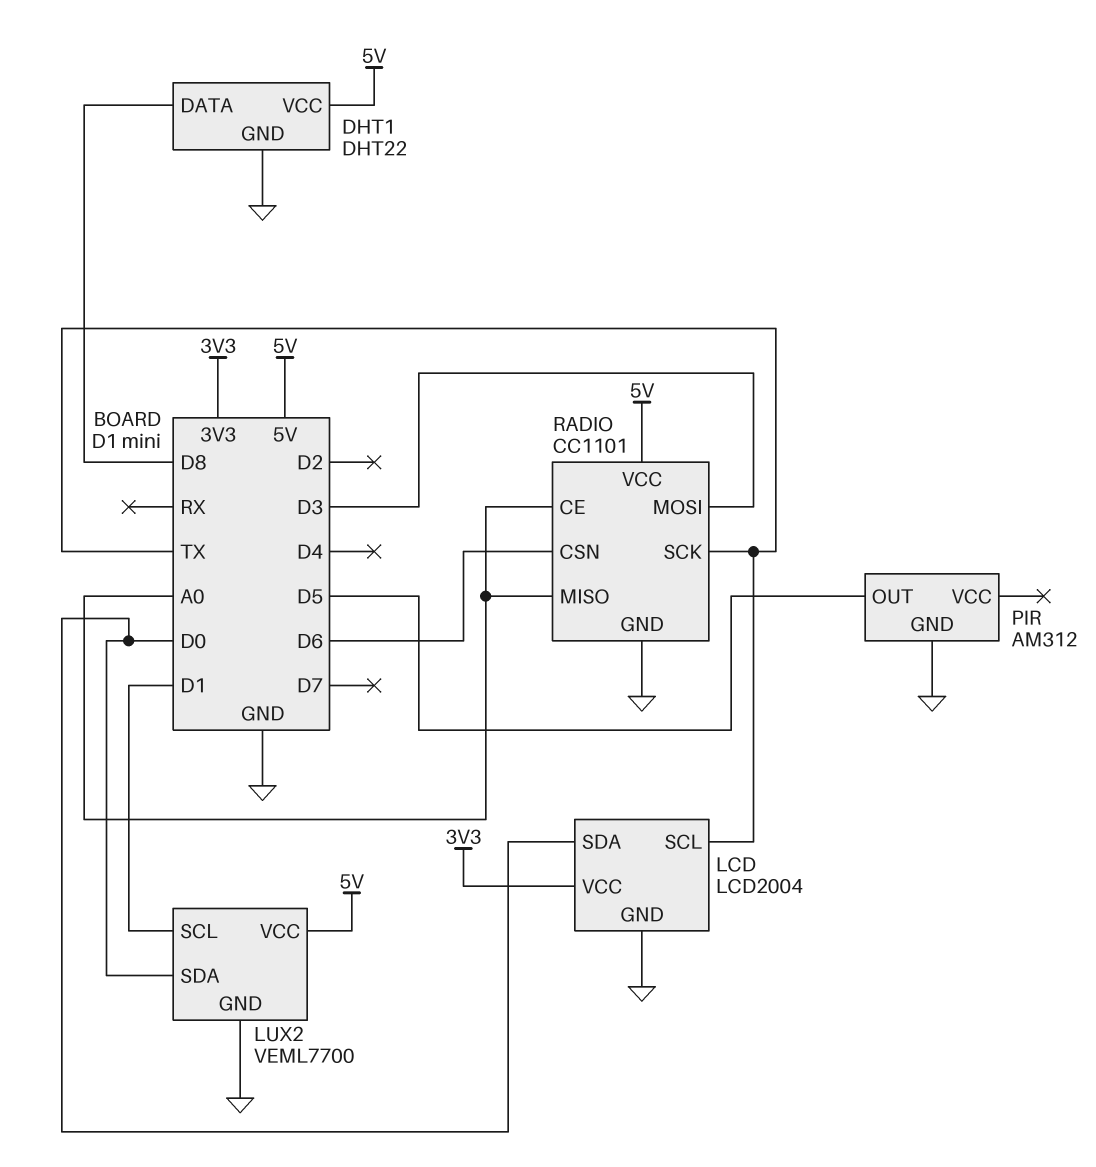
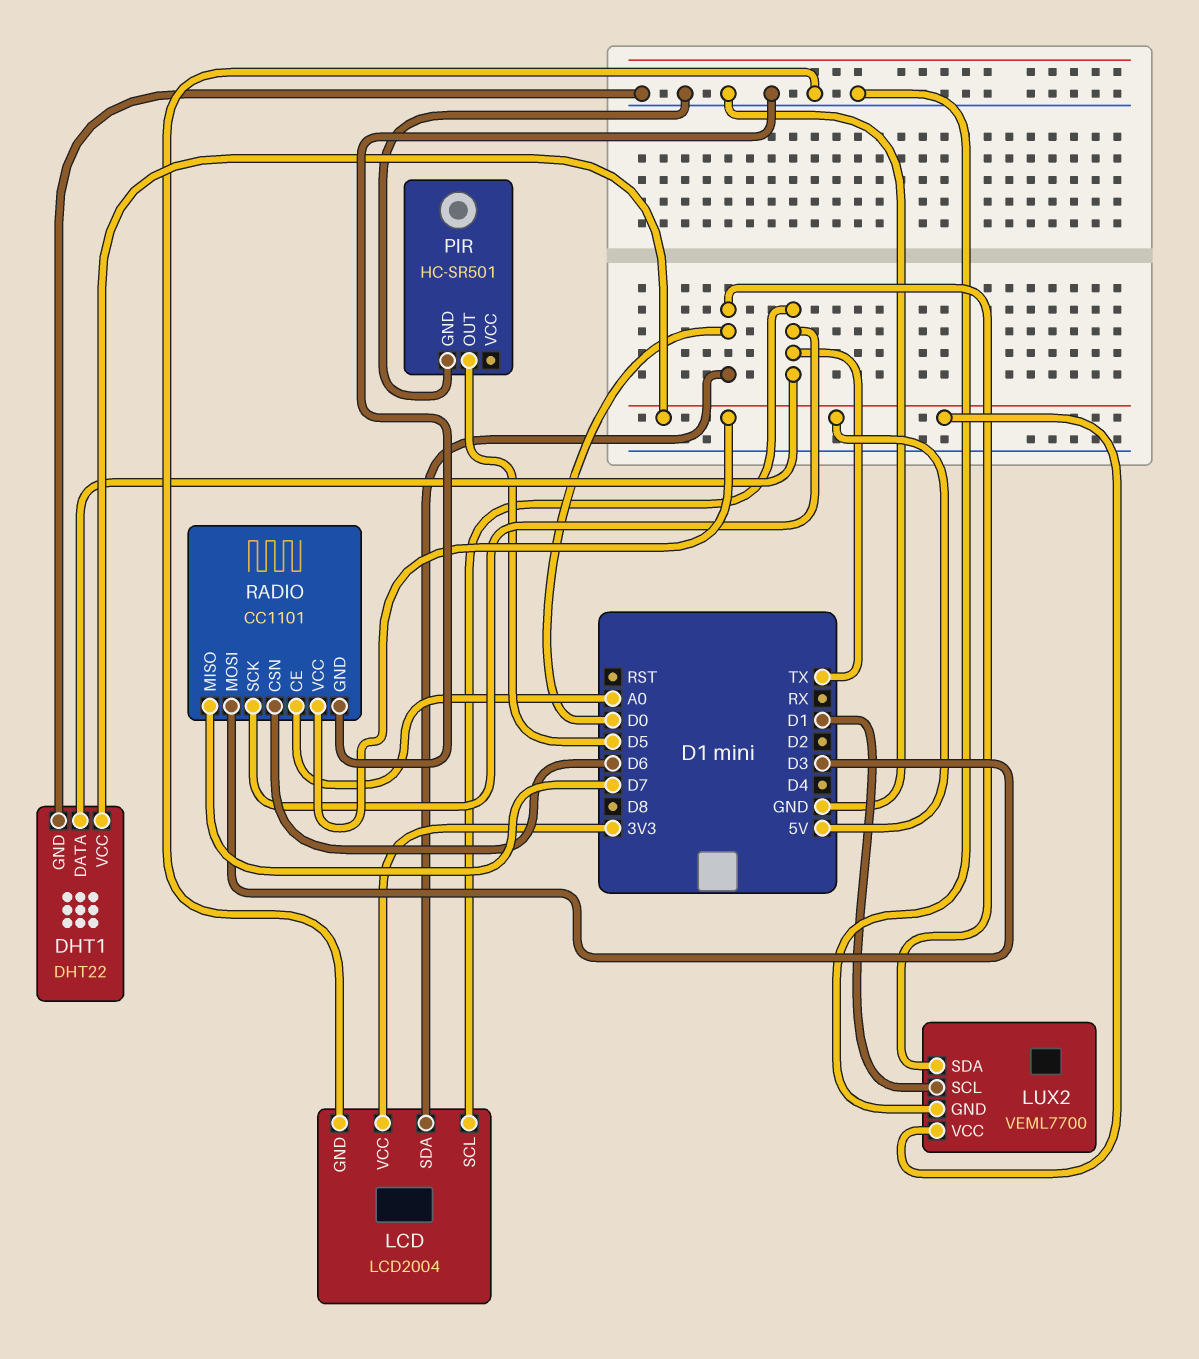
DHT1 pin DATA: D8 -> TX
PIR: AM312 -> HC-SR501
RADIO pin MISO: A0 -> D7

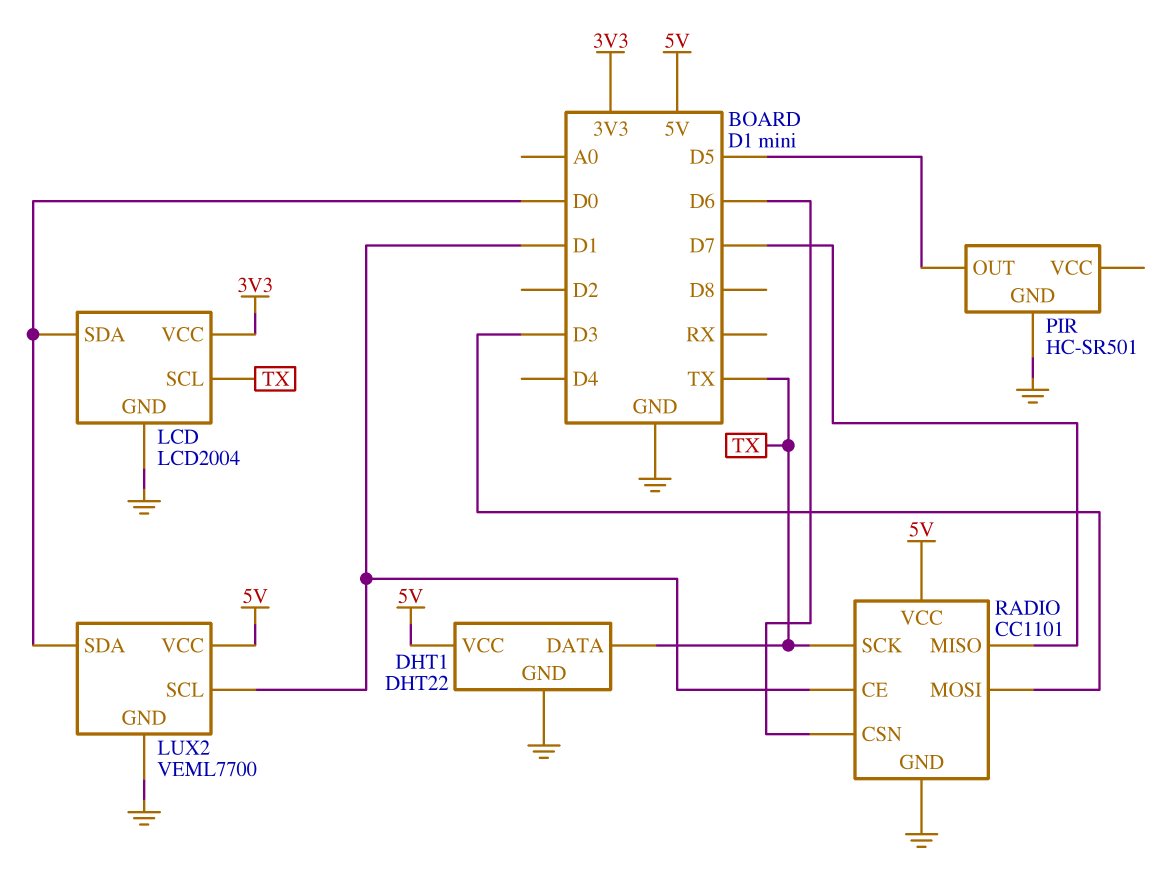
RADIO pin CE: A0 -> D1

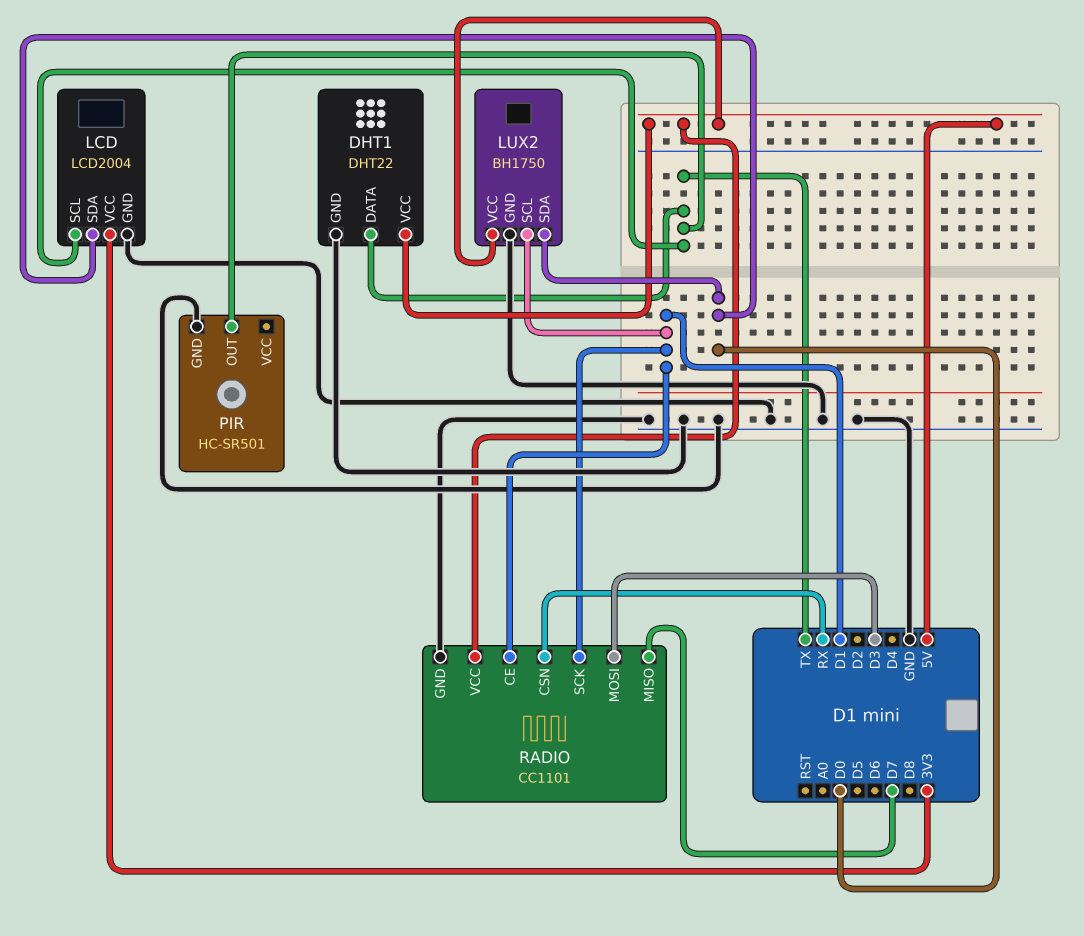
LUX2: VEML7700 -> BH1750
PIR pin OUT: D5 -> TX
RADIO pin CSN: D6 -> RX
RADIO pin SCK: TX -> D1

